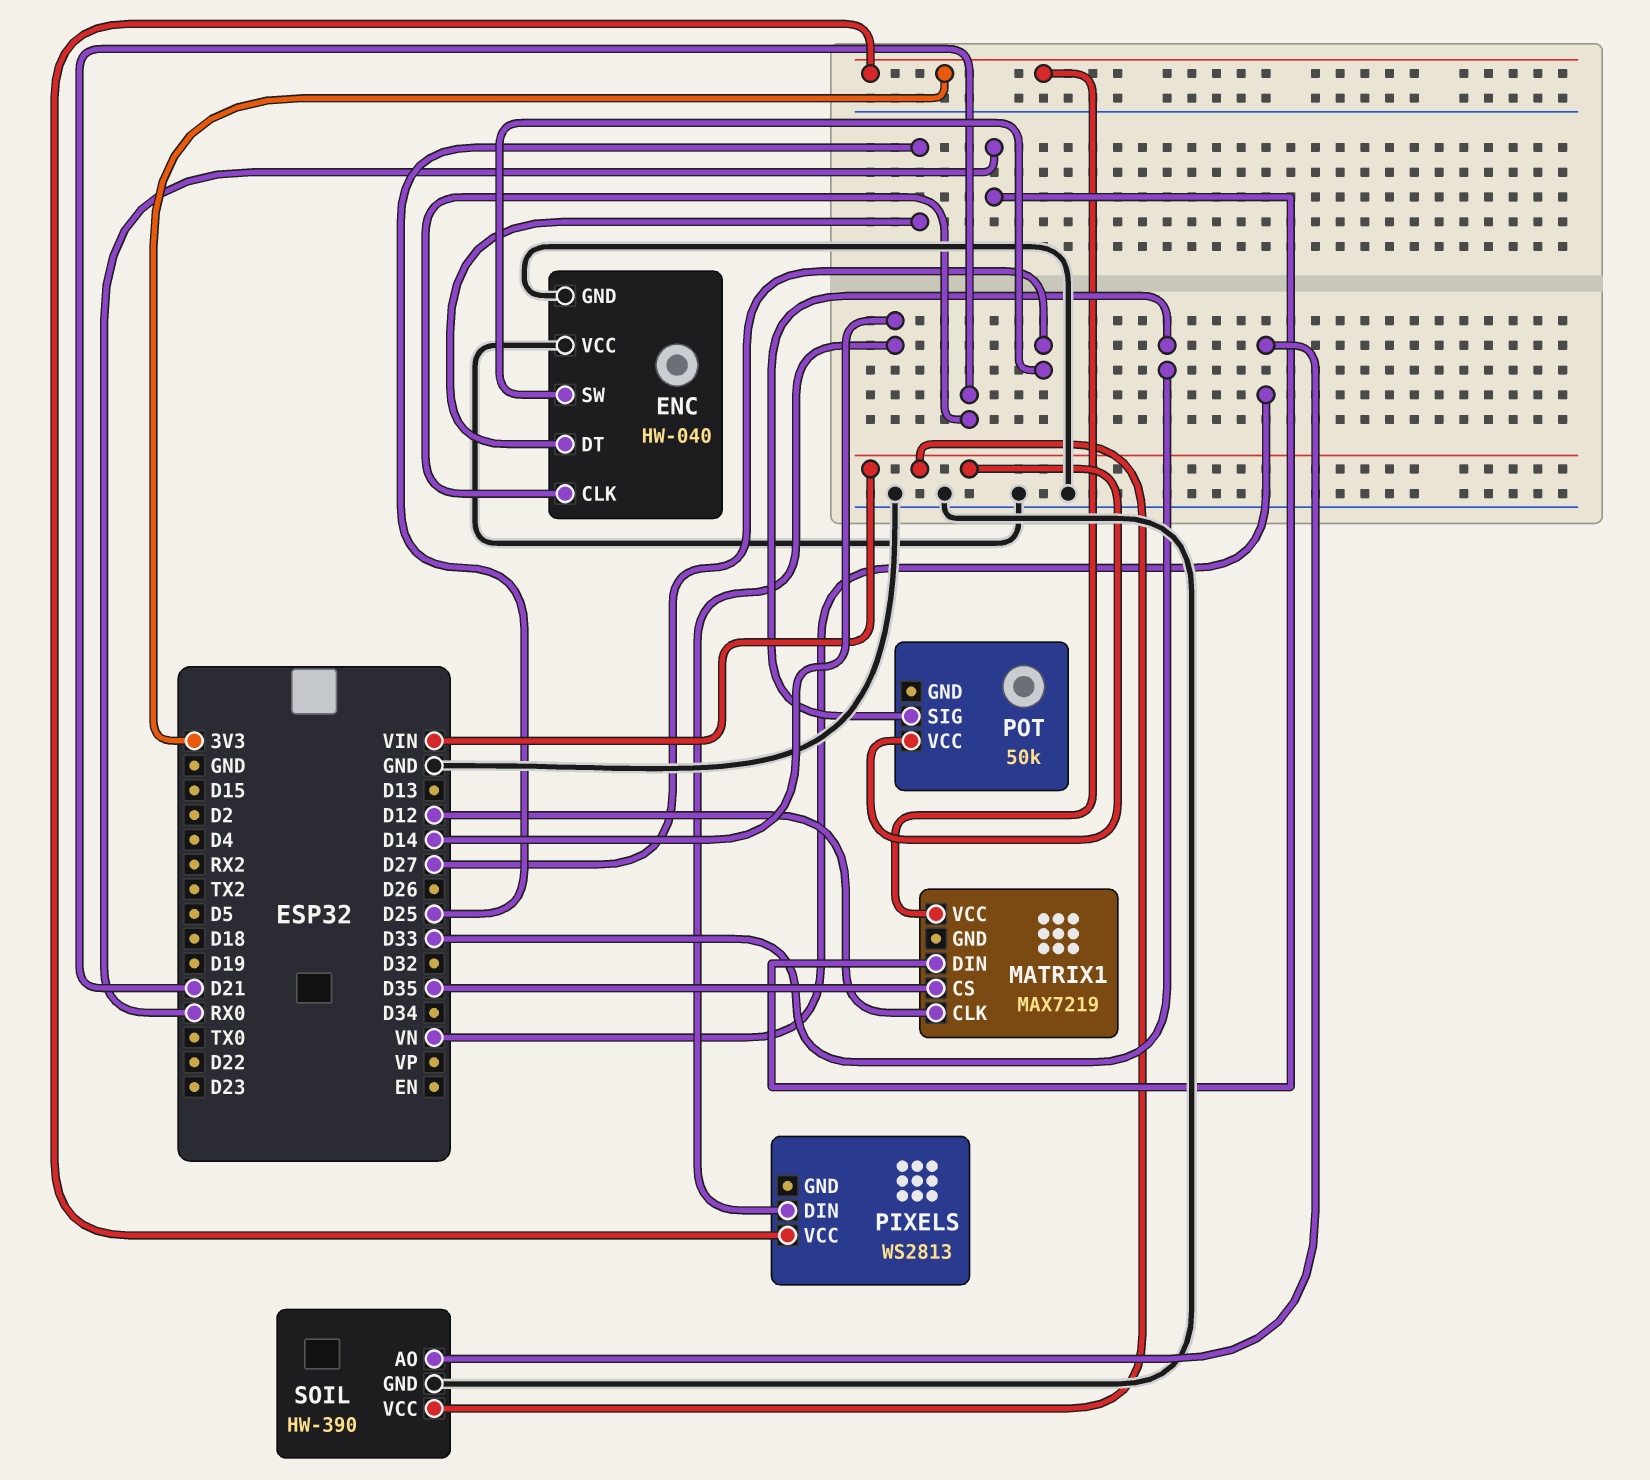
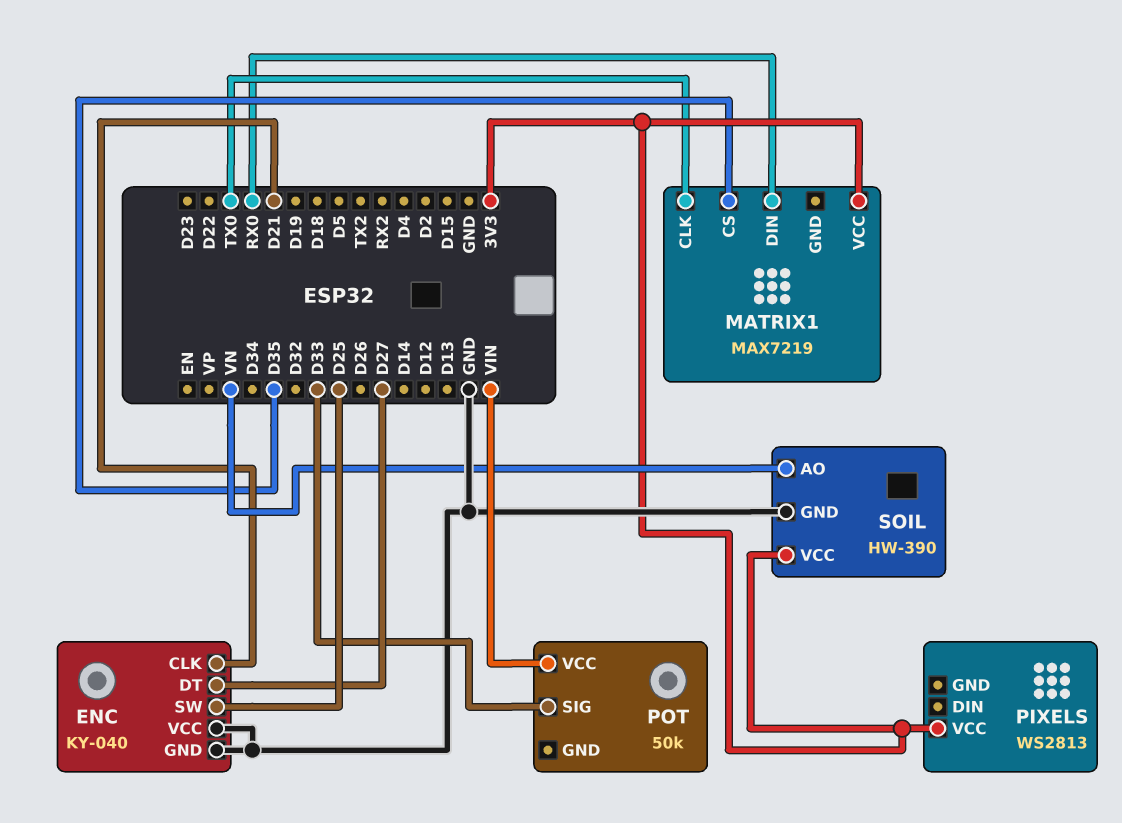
ENC: HW-040 -> KY-040
ENC pin DT: D25 -> D27
ENC pin SW: D27 -> D25
MATRIX1 pin CLK: D12 -> TX0
PIXELS pin DIN: D14 -> none
SOIL pin VCC: VIN -> 3V3

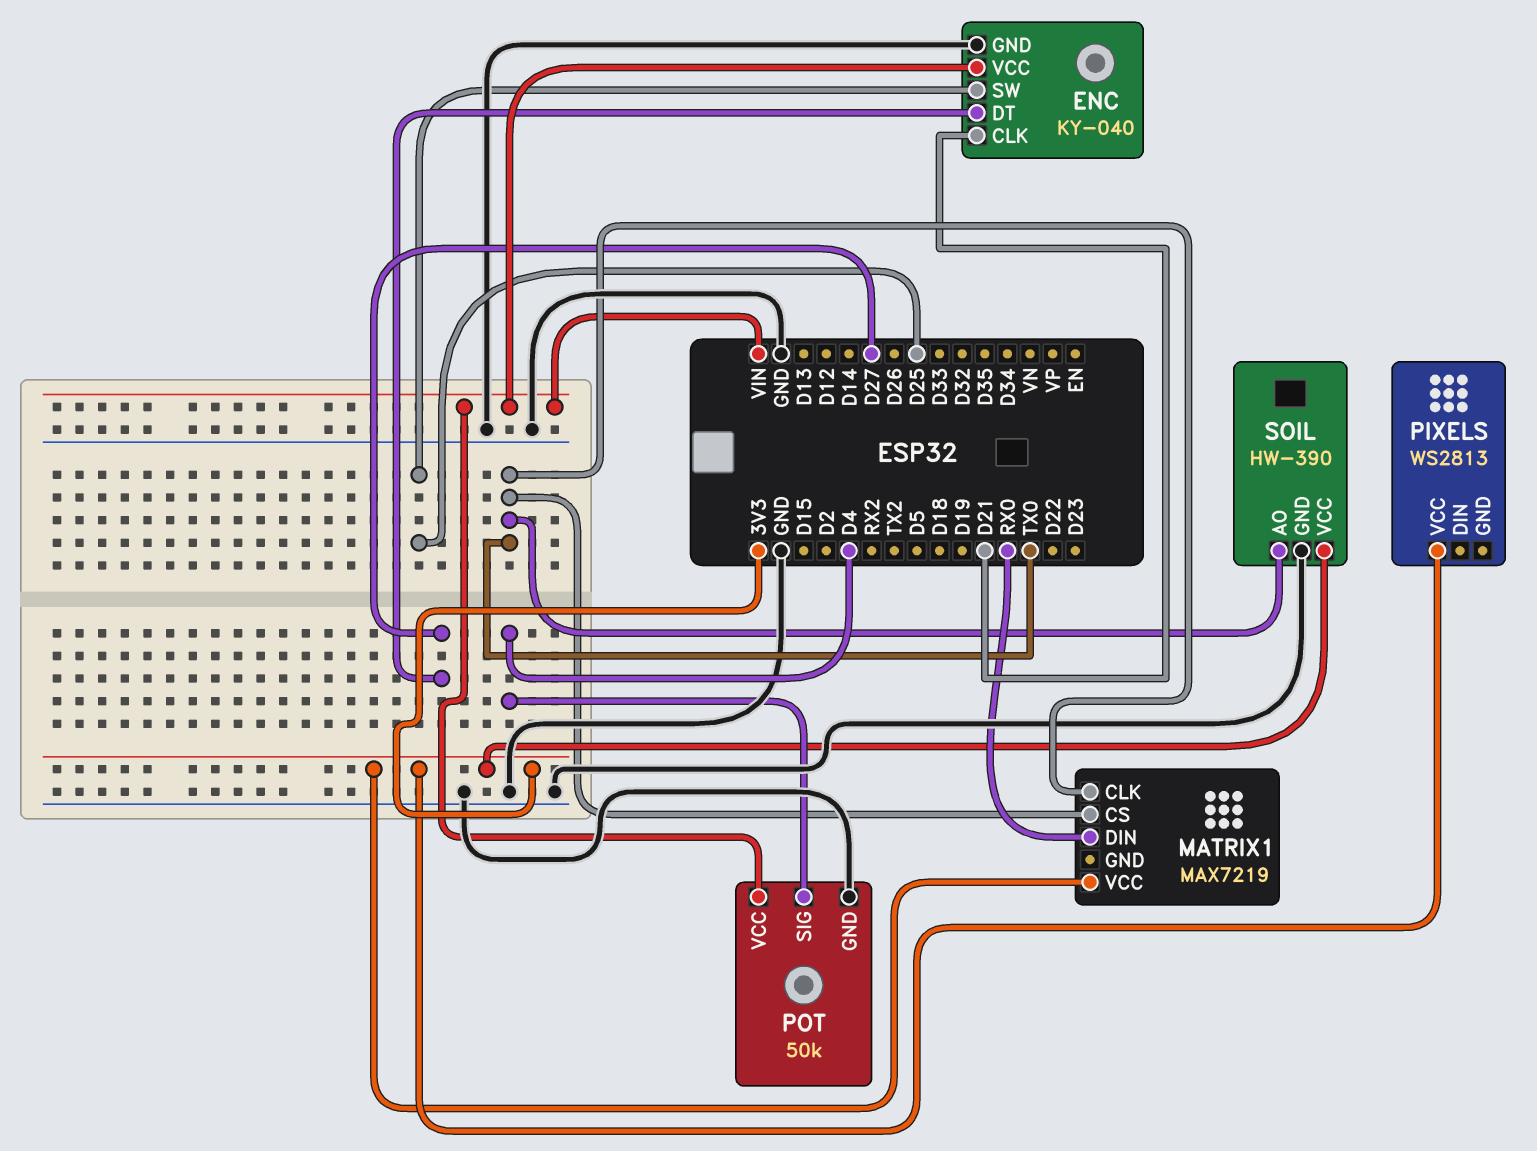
ENC pin VCC: GND -> VIN
MATRIX1 pin CS: D35 -> TX0
POT pin GND: none -> GND
POT pin SIG: D33 -> D4
SOIL pin AO: VN -> TX0

